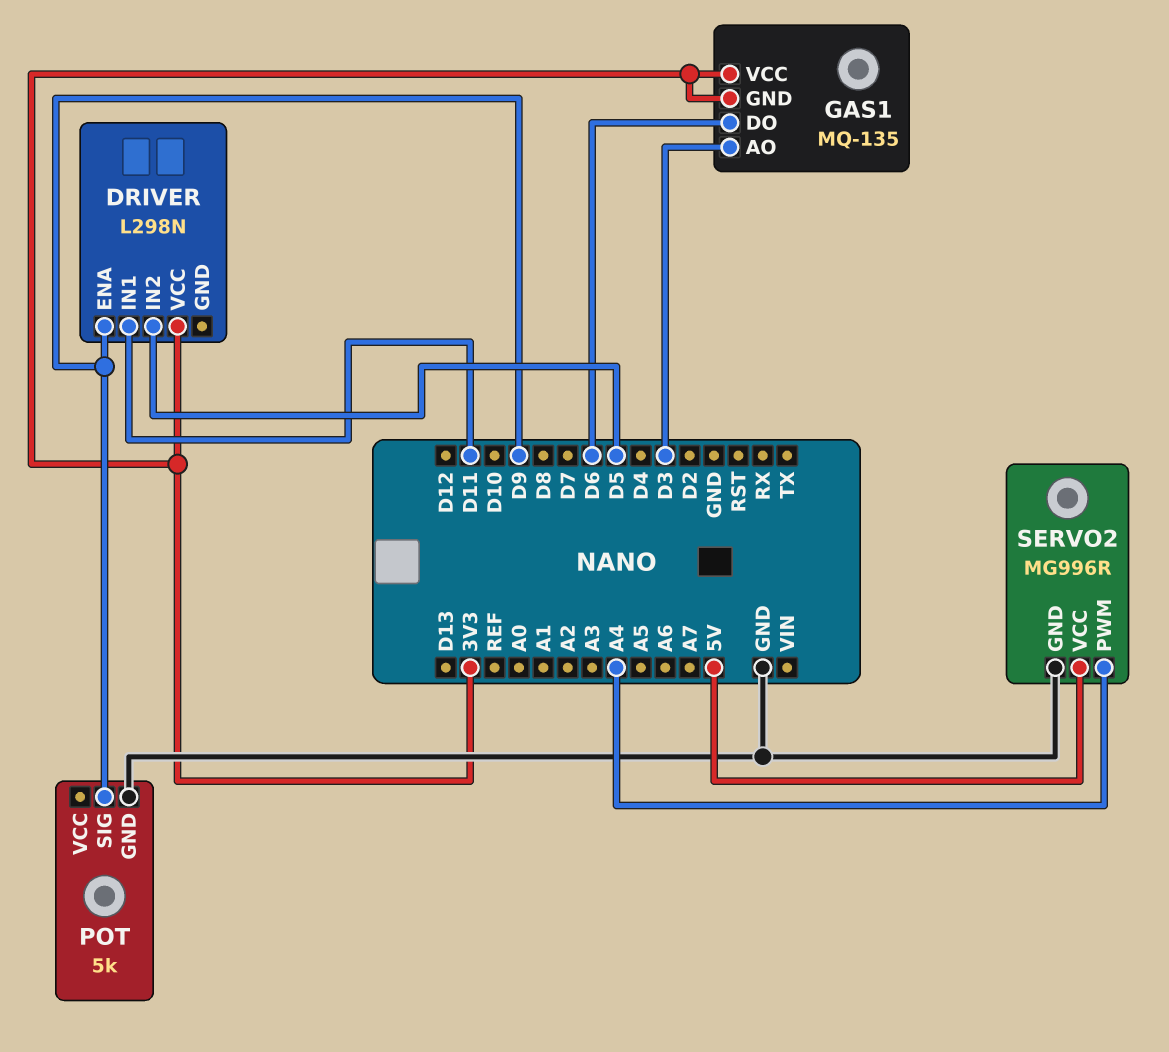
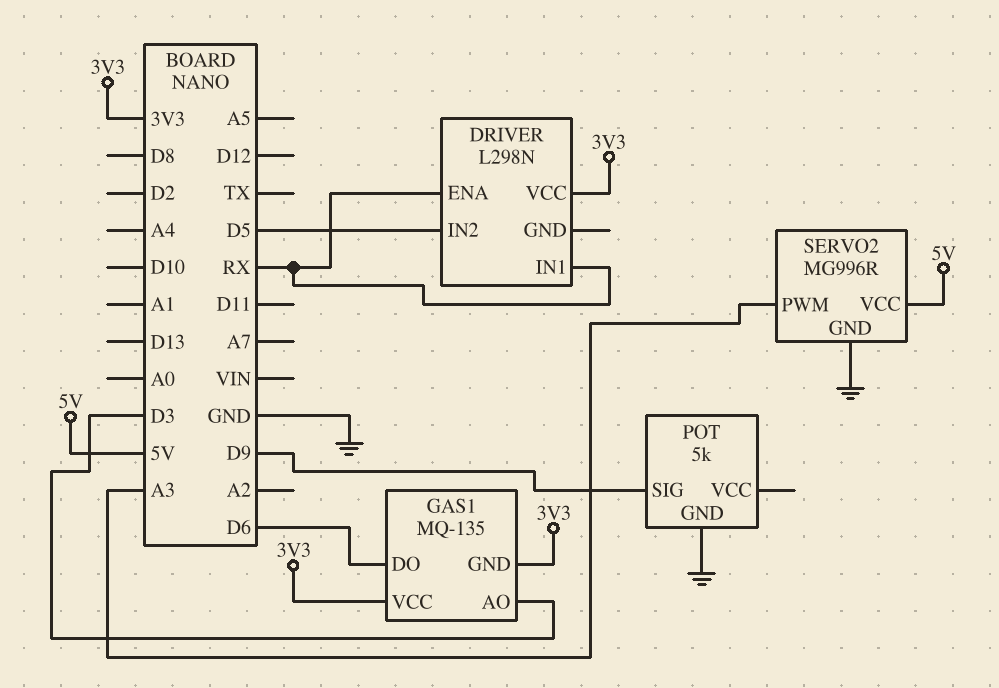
DRIVER pin ENA: D9 -> RX
DRIVER pin IN1: D11 -> RX
SERVO2 pin PWM: A4 -> A3

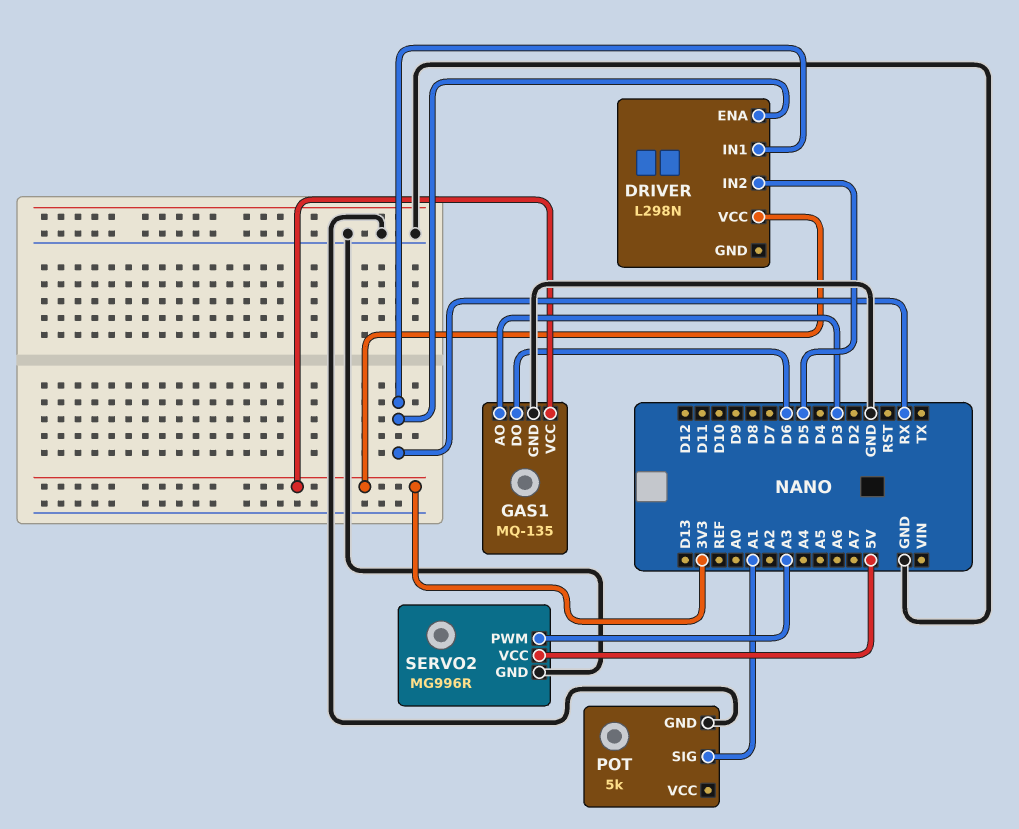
GAS1 pin GND: 3V3 -> GND
POT pin SIG: D9 -> A1

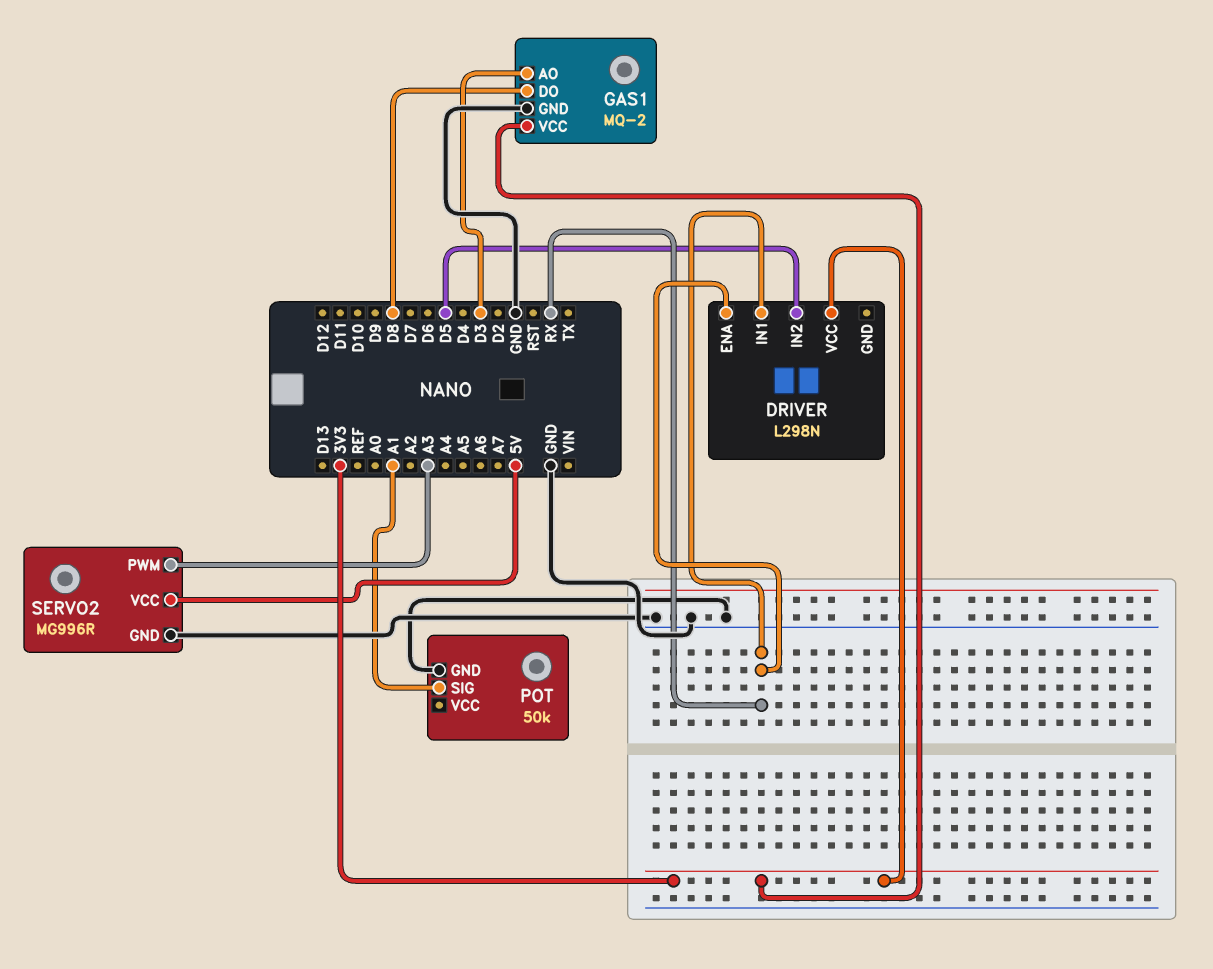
GAS1: MQ-135 -> MQ-2
GAS1 pin DO: D6 -> D8
POT: 5k -> 50k

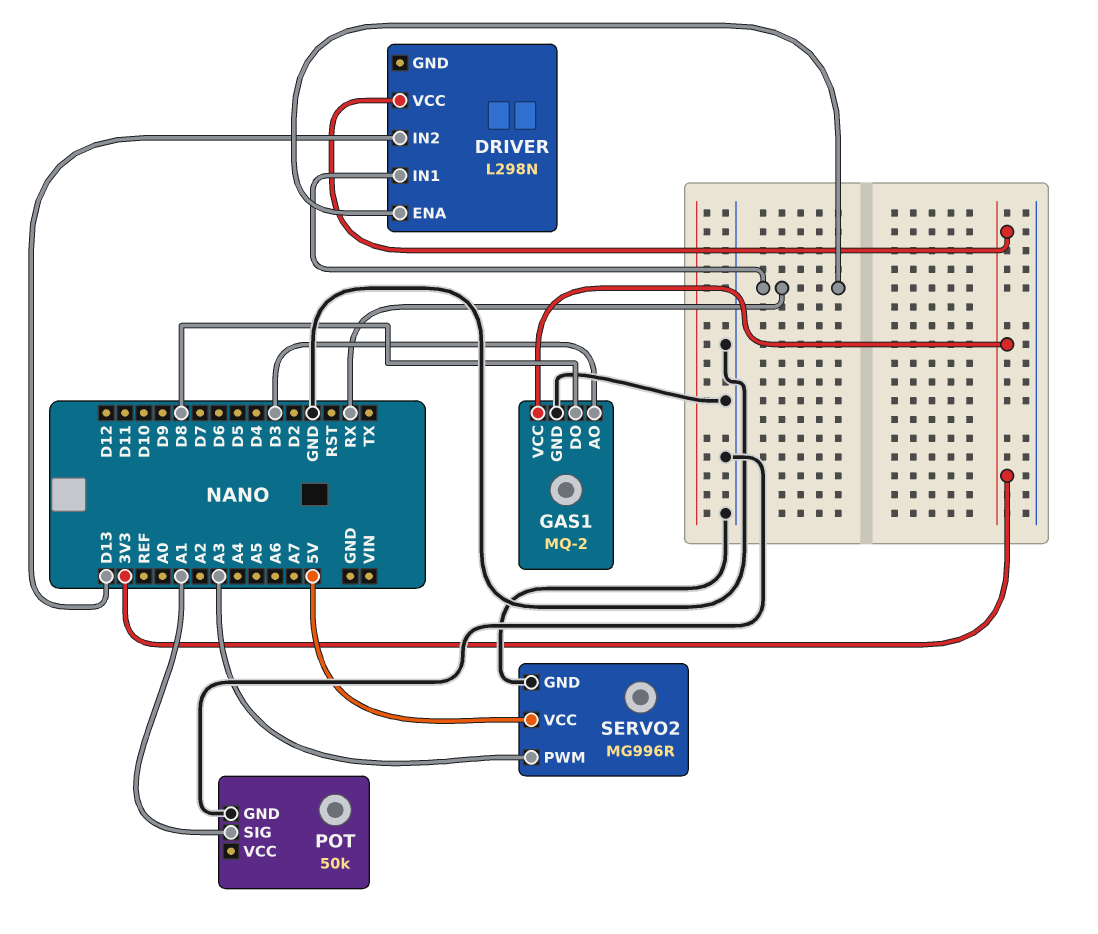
DRIVER pin IN2: D5 -> D13

